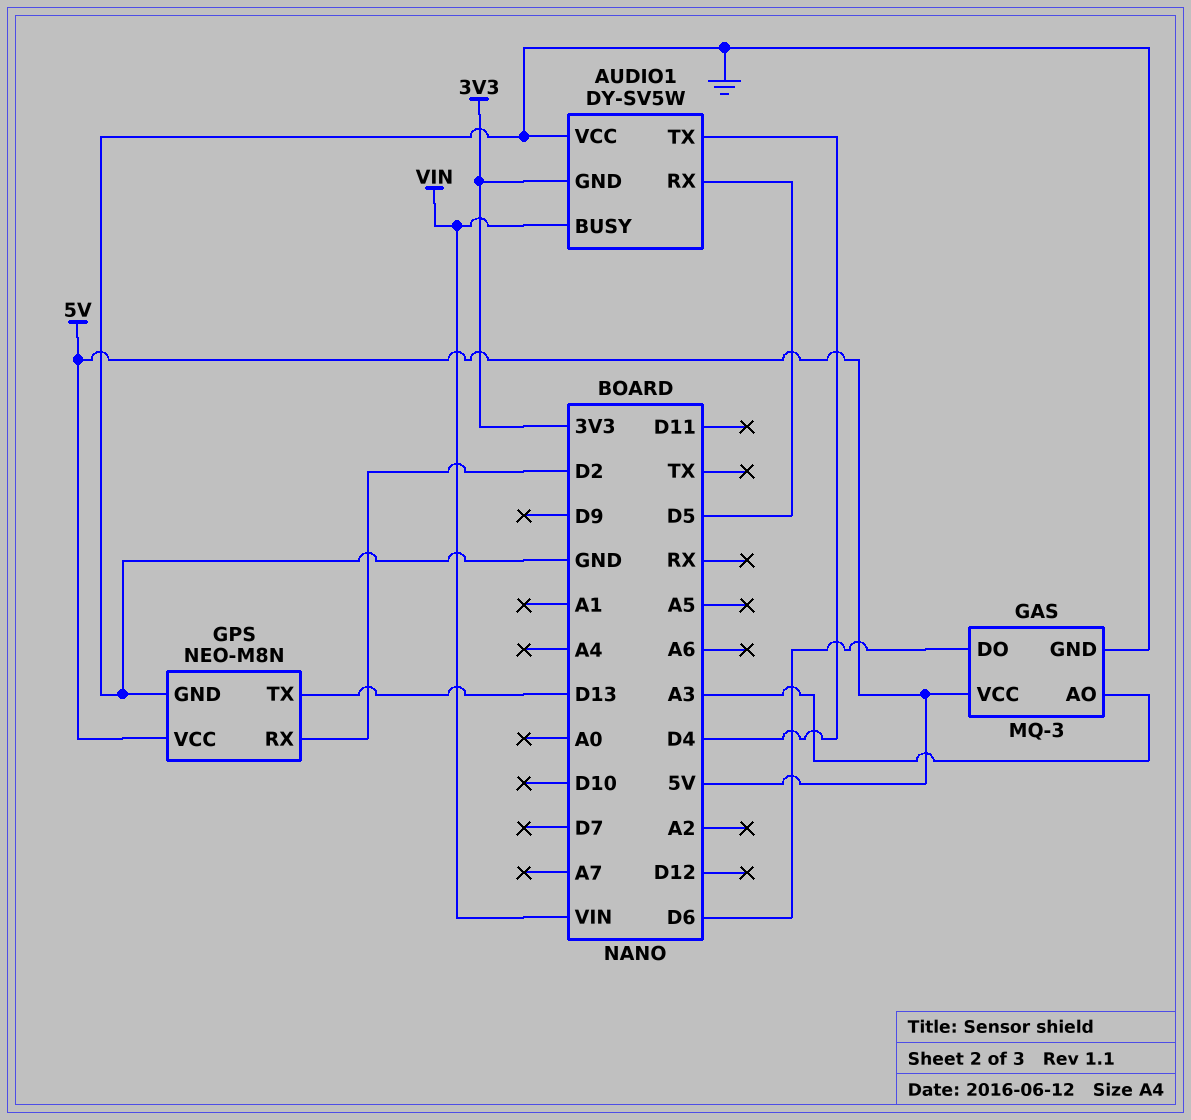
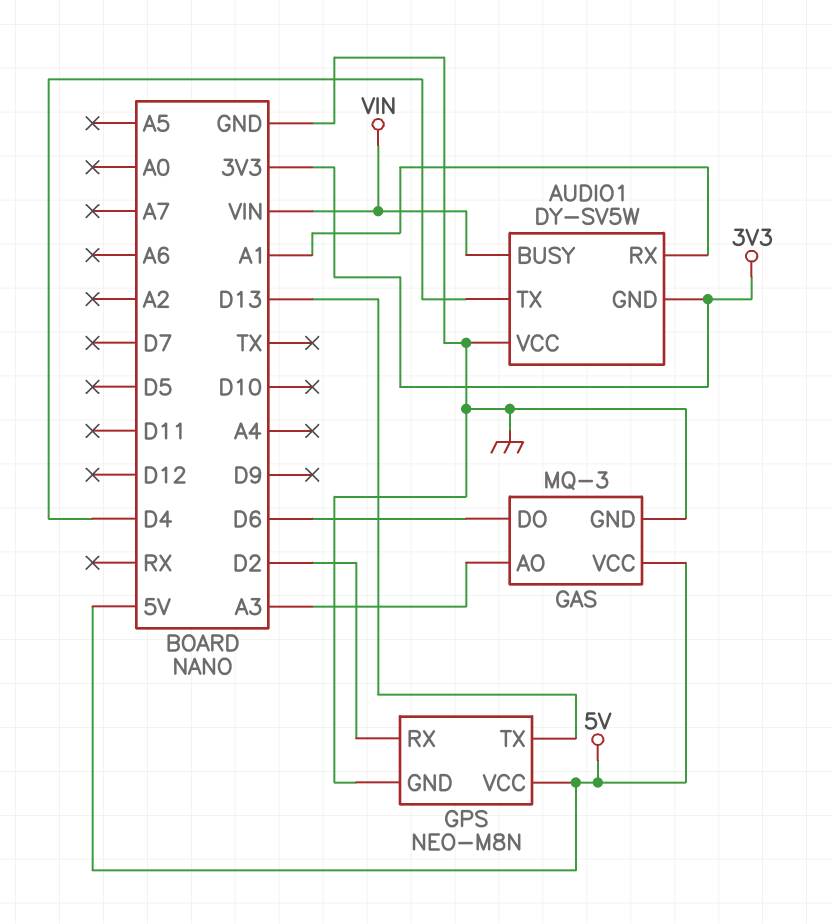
AUDIO1 pin RX: D5 -> A1

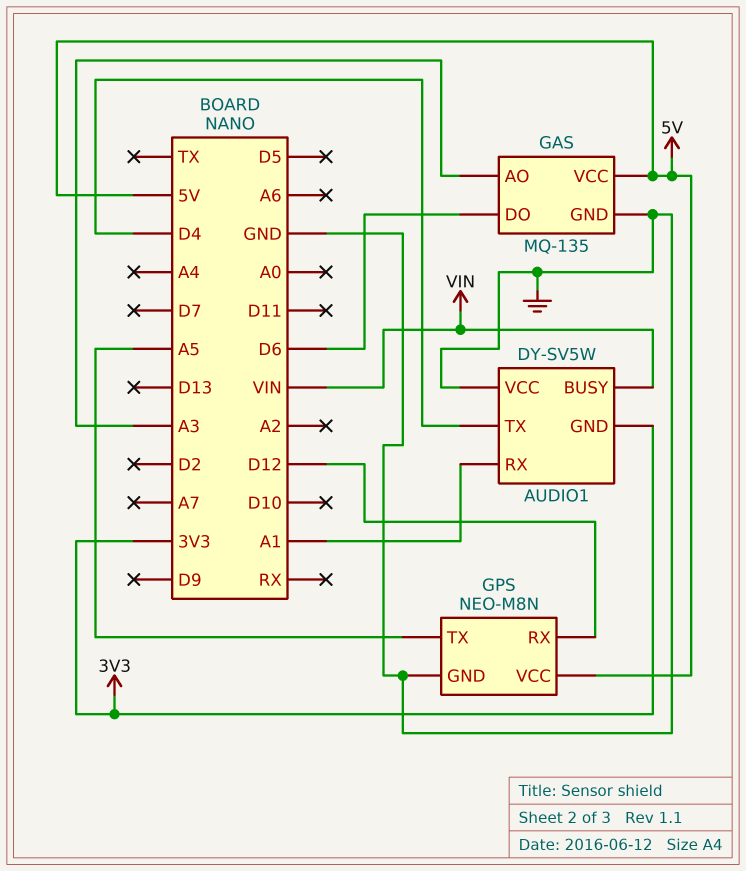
GAS: MQ-3 -> MQ-135
GPS pin RX: D2 -> D12
GPS pin TX: D13 -> A5

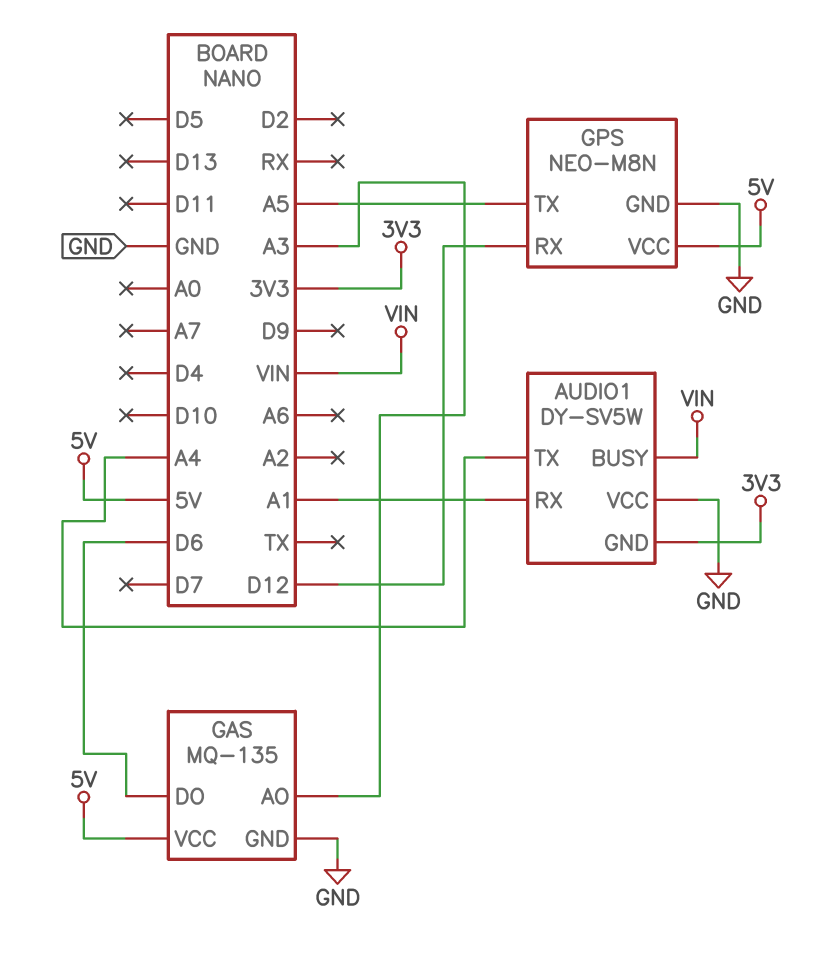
AUDIO1 pin TX: D4 -> A4

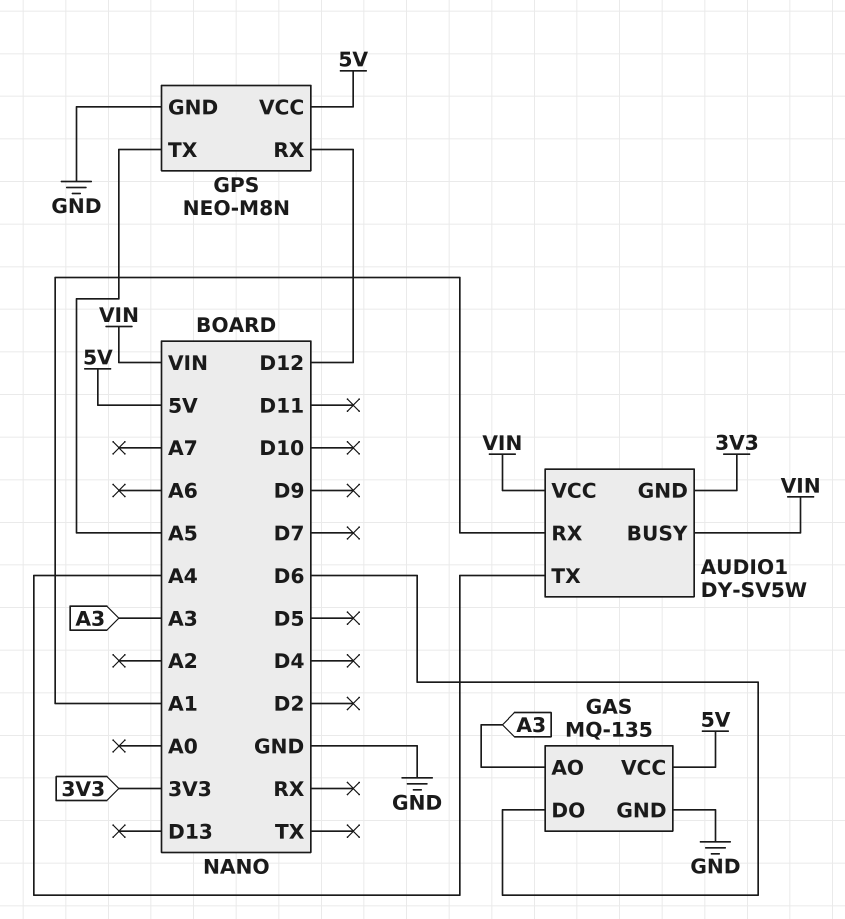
AUDIO1 pin VCC: GND -> VIN

